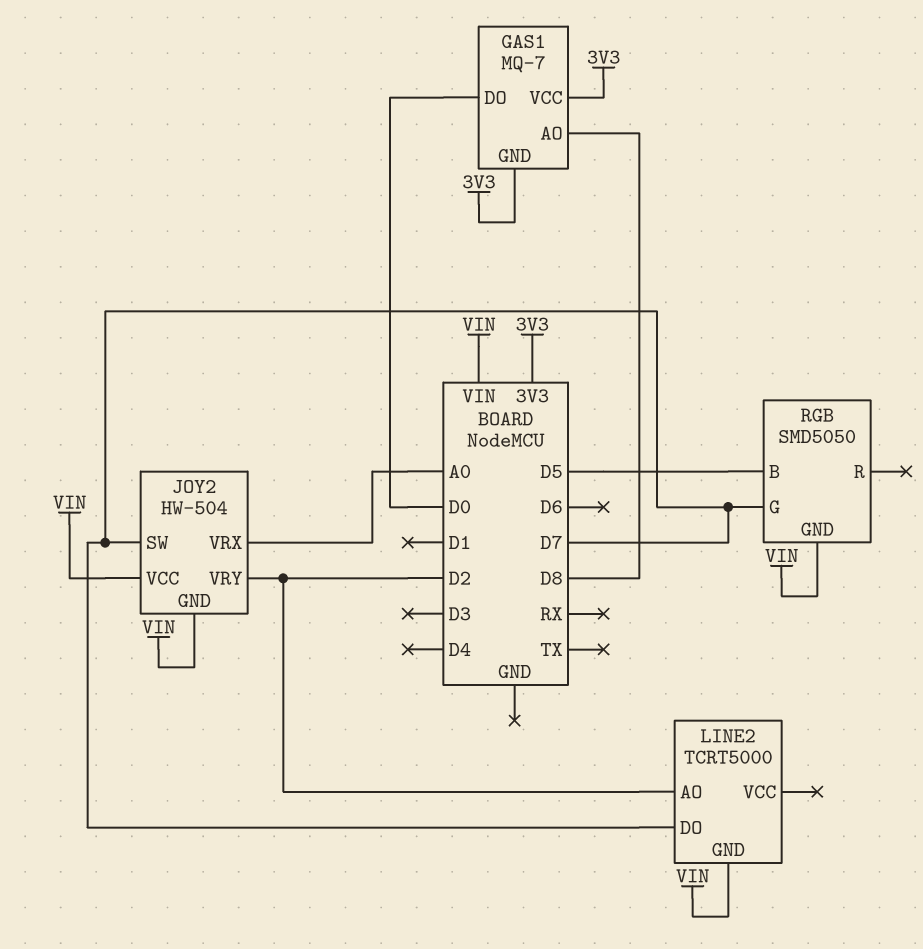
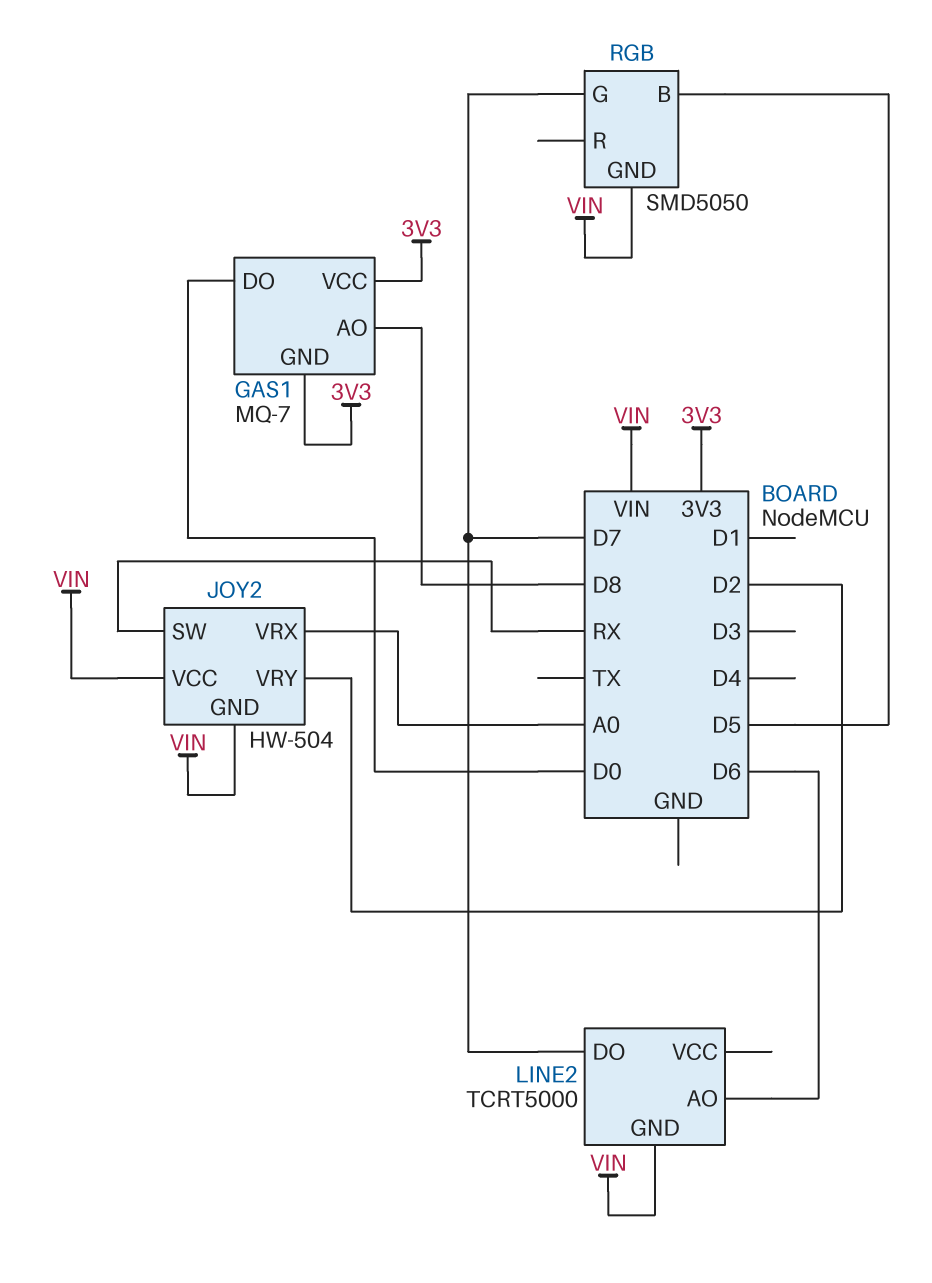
JOY2 pin SW: D7 -> RX
LINE2 pin AO: D2 -> D6

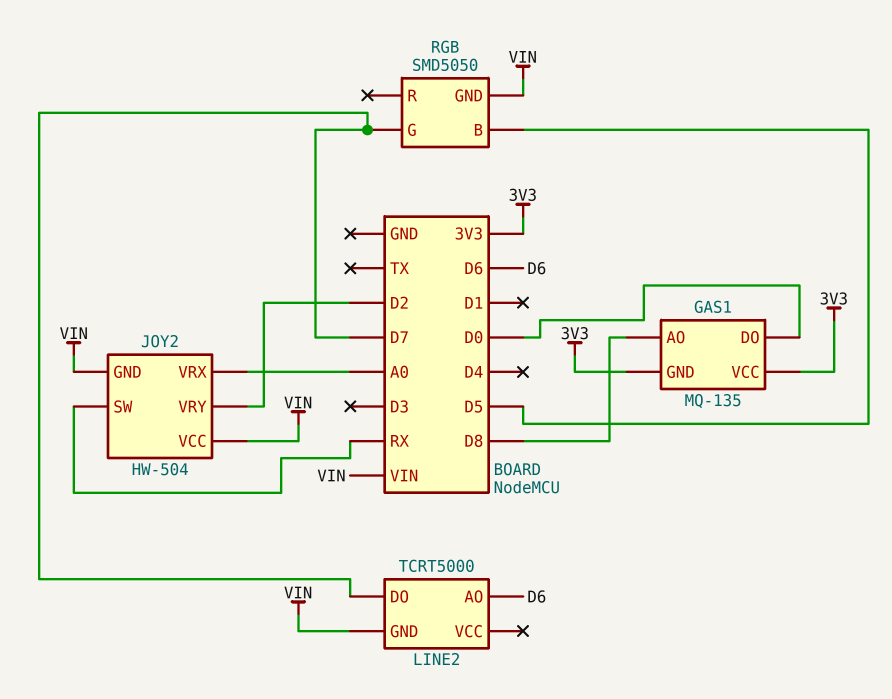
GAS1: MQ-7 -> MQ-135

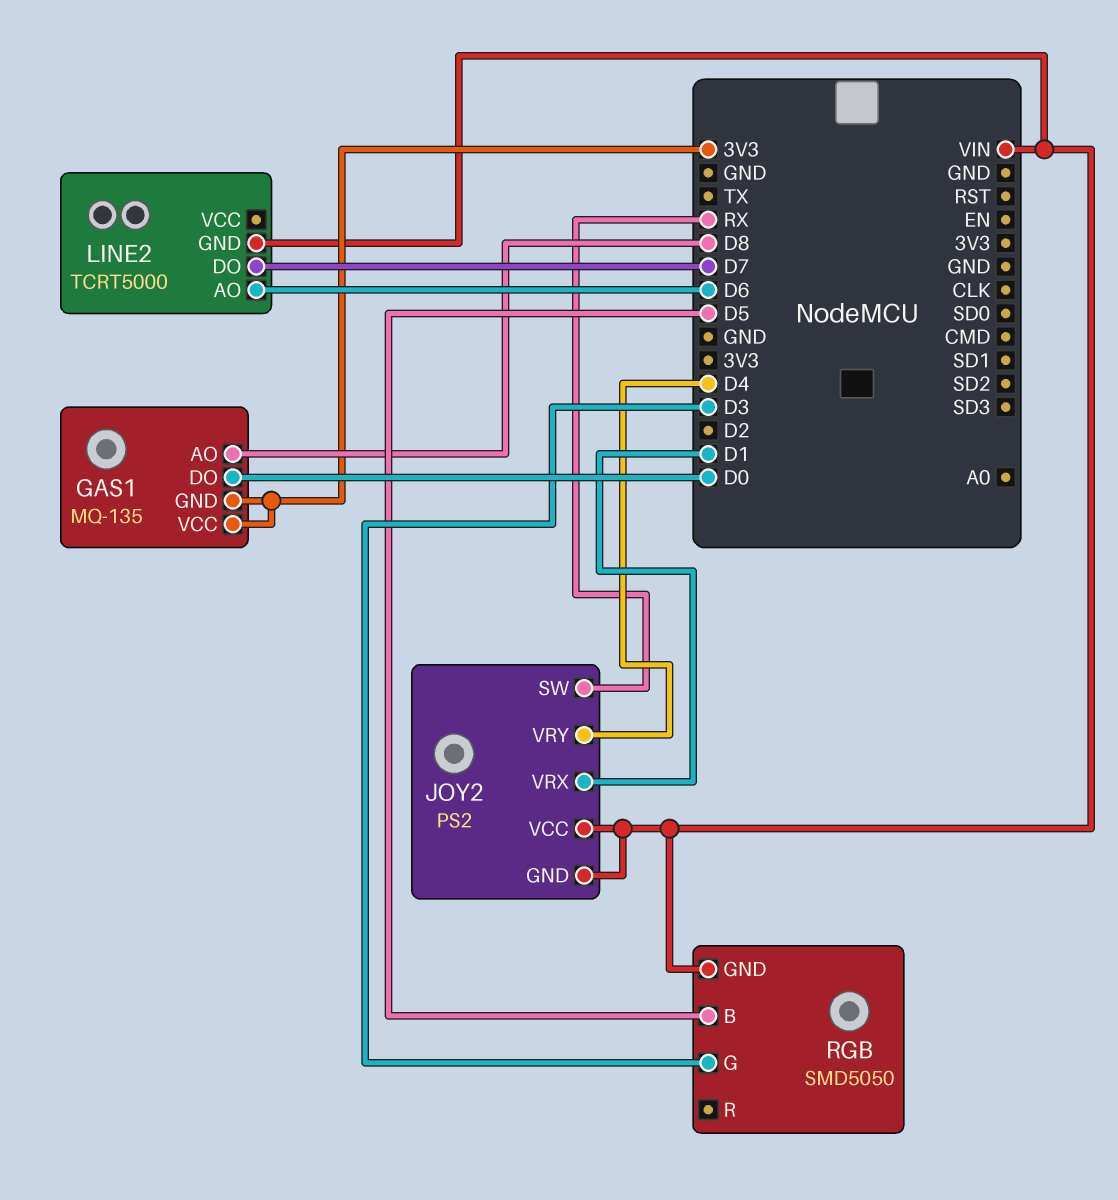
JOY2: HW-504 -> PS2
JOY2 pin VRX: A0 -> D1
JOY2 pin VRY: D2 -> D4
RGB pin G: D7 -> D3

